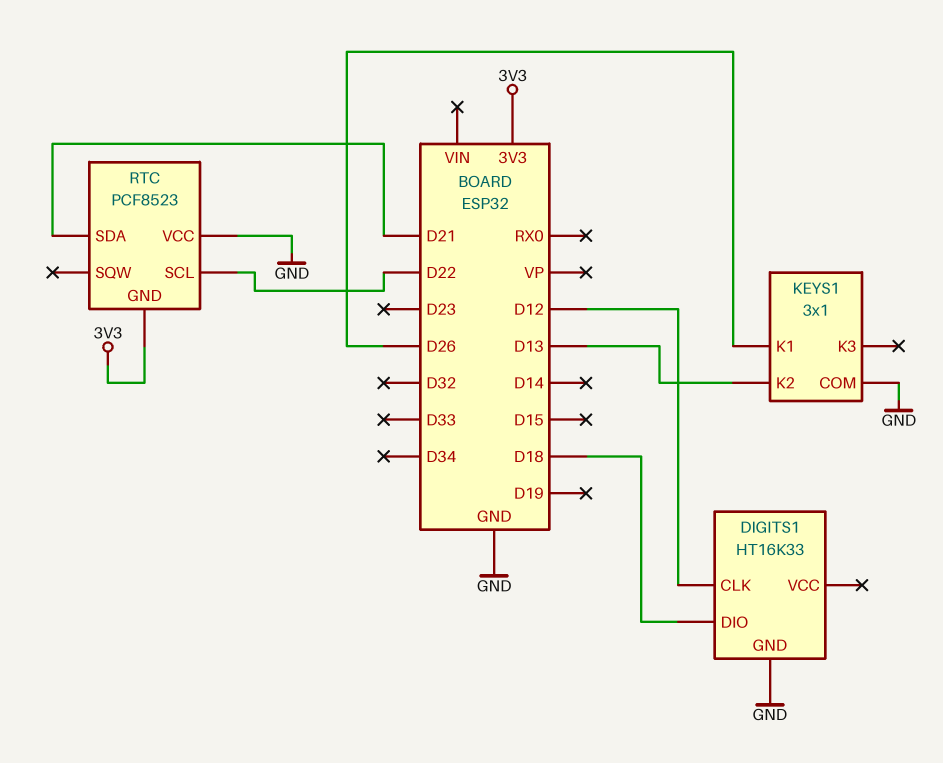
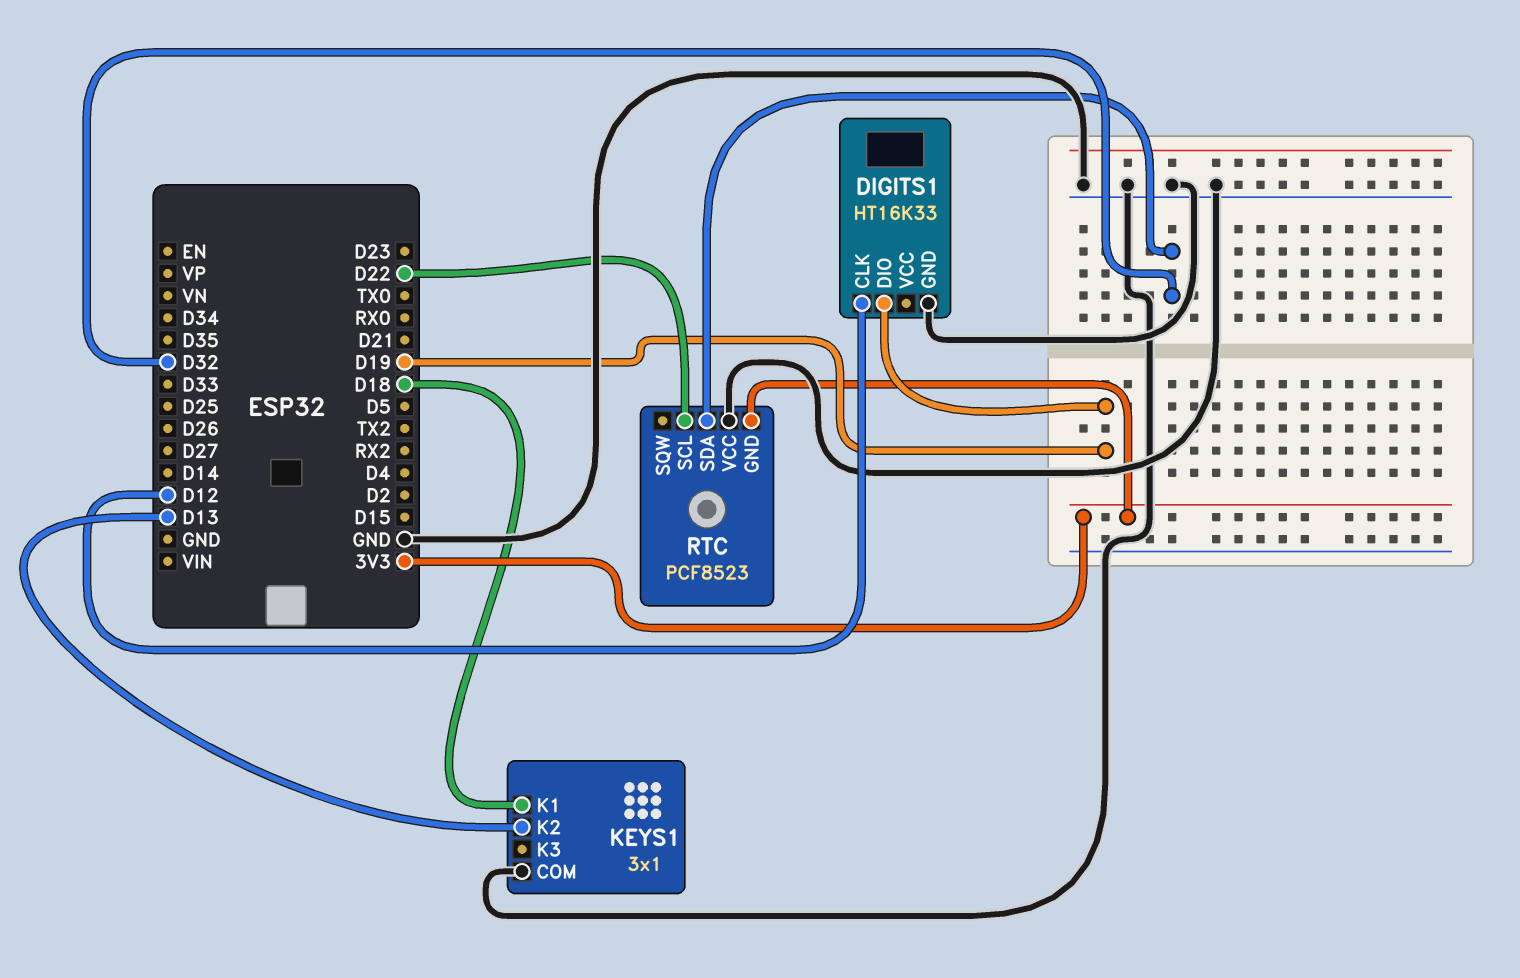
DIGITS1 pin DIO: D18 -> D19
KEYS1 pin K1: D26 -> D18
RTC pin SDA: D21 -> D32

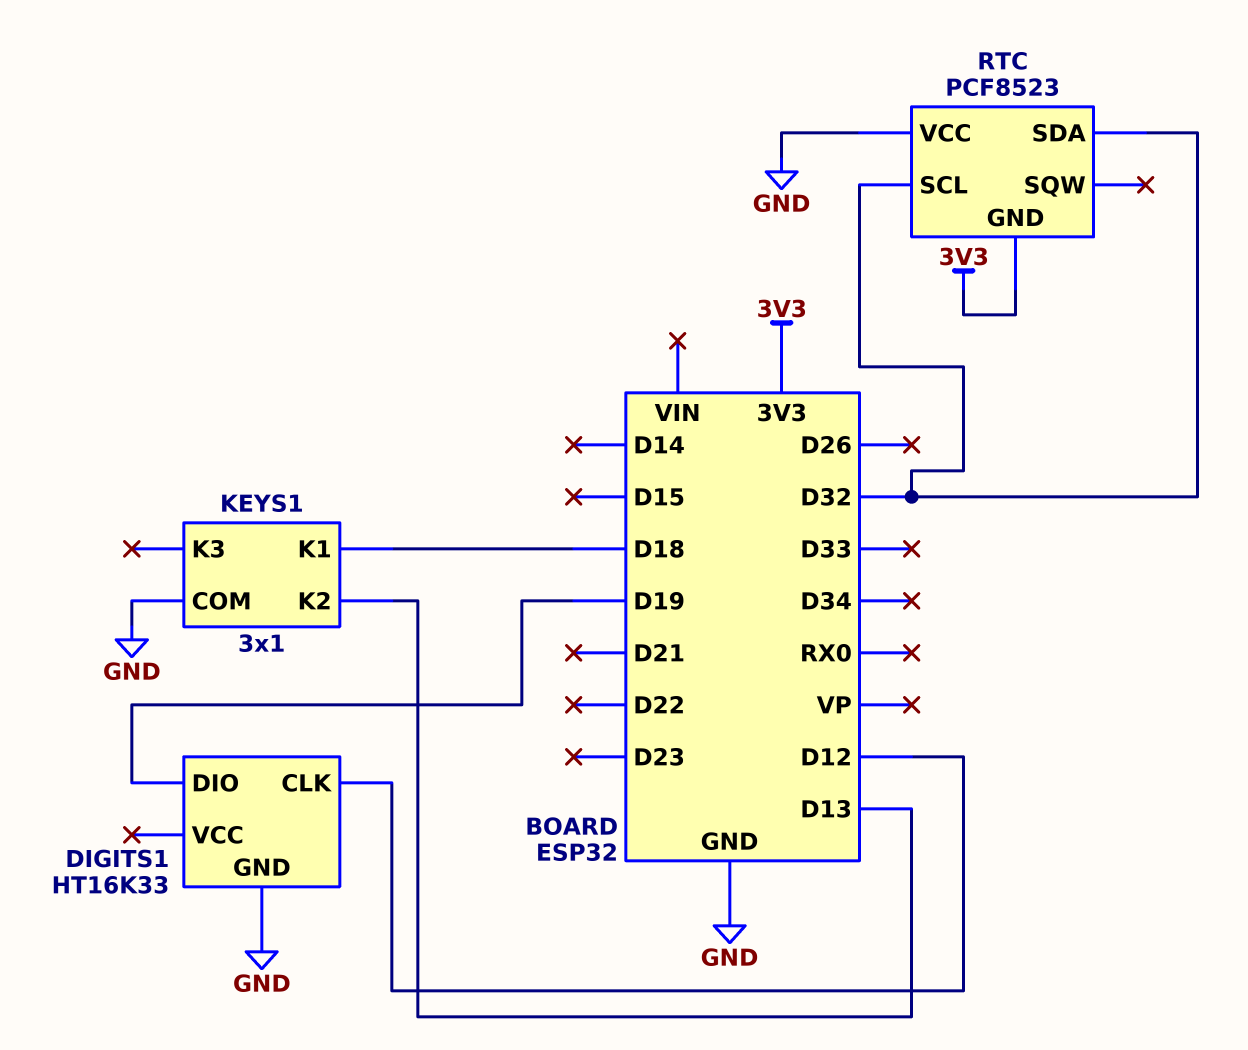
RTC pin SCL: D22 -> D32

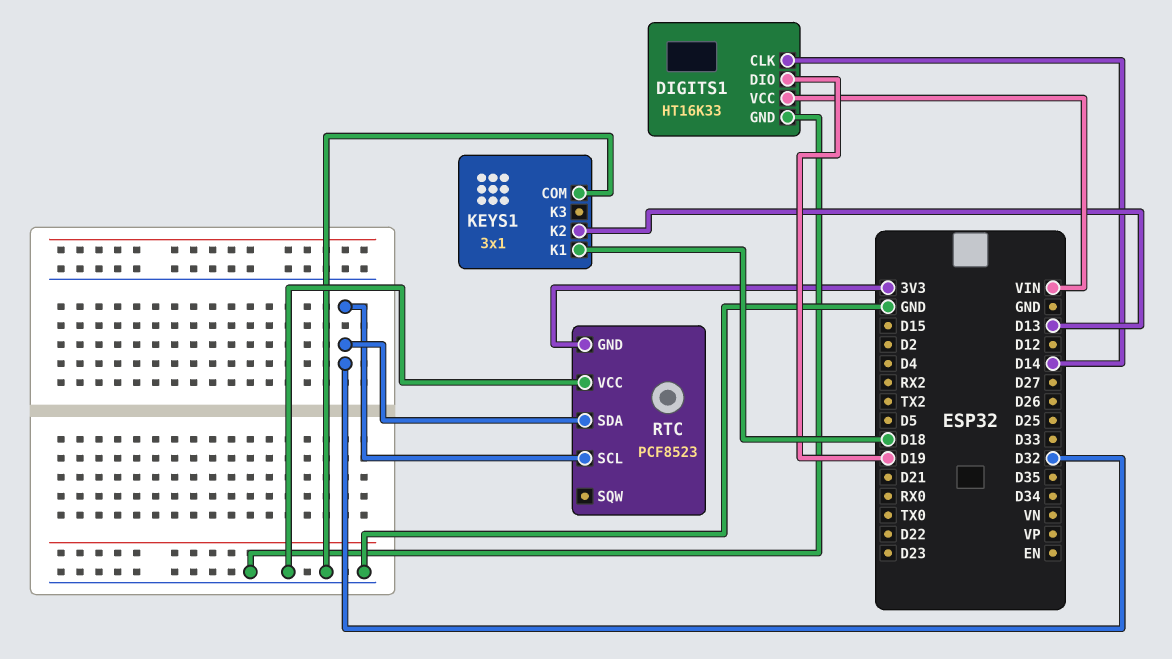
DIGITS1 pin CLK: D12 -> D14
DIGITS1 pin VCC: none -> VIN

